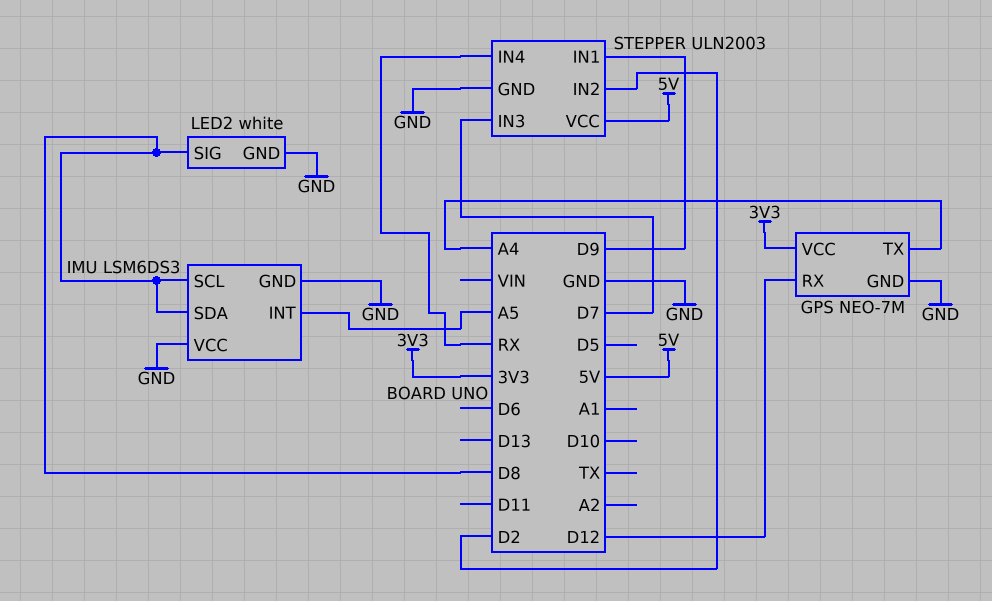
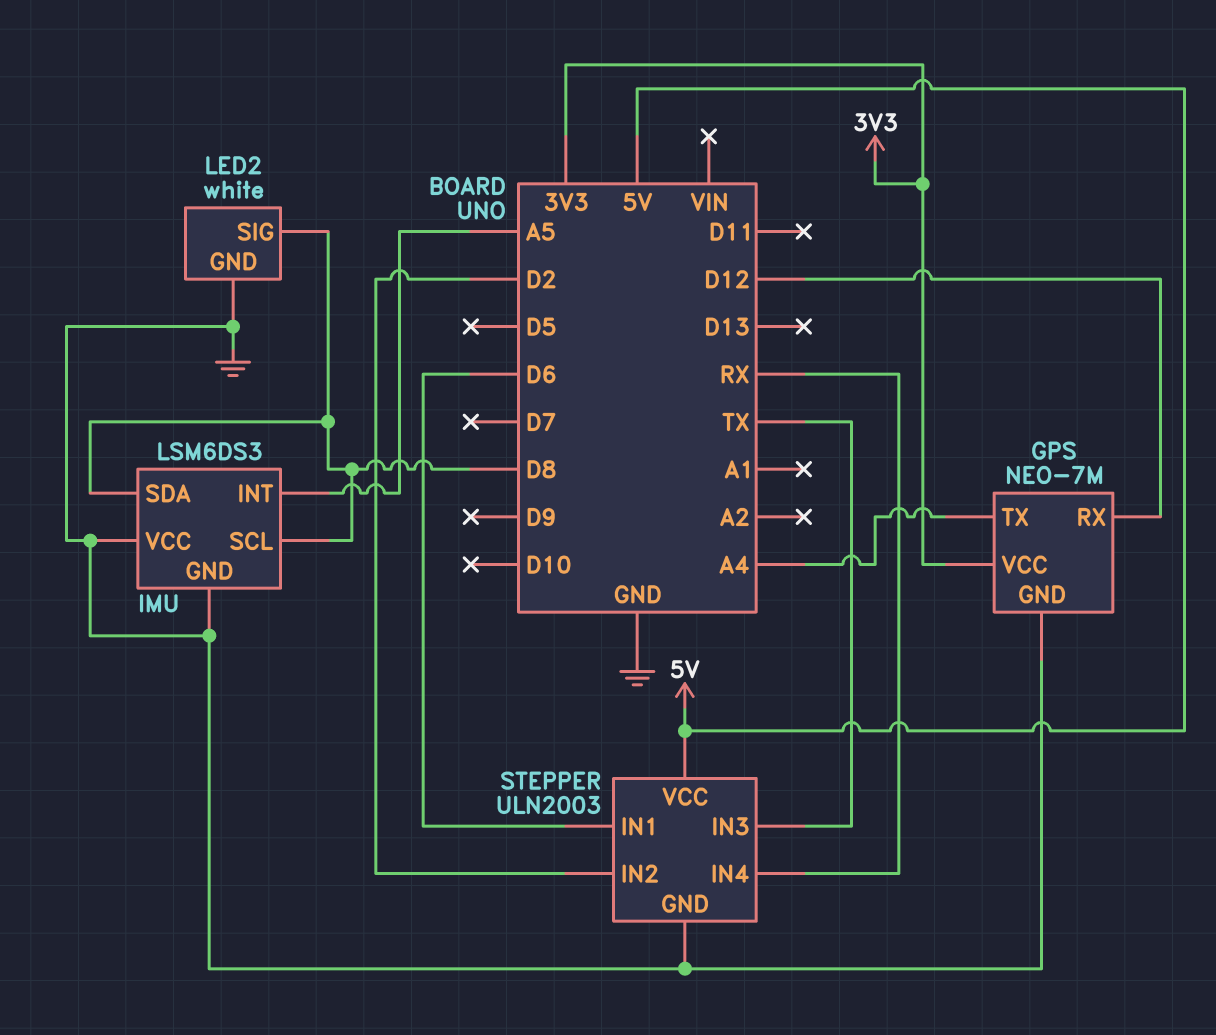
STEPPER pin IN1: D9 -> D6
STEPPER pin IN3: D7 -> TX

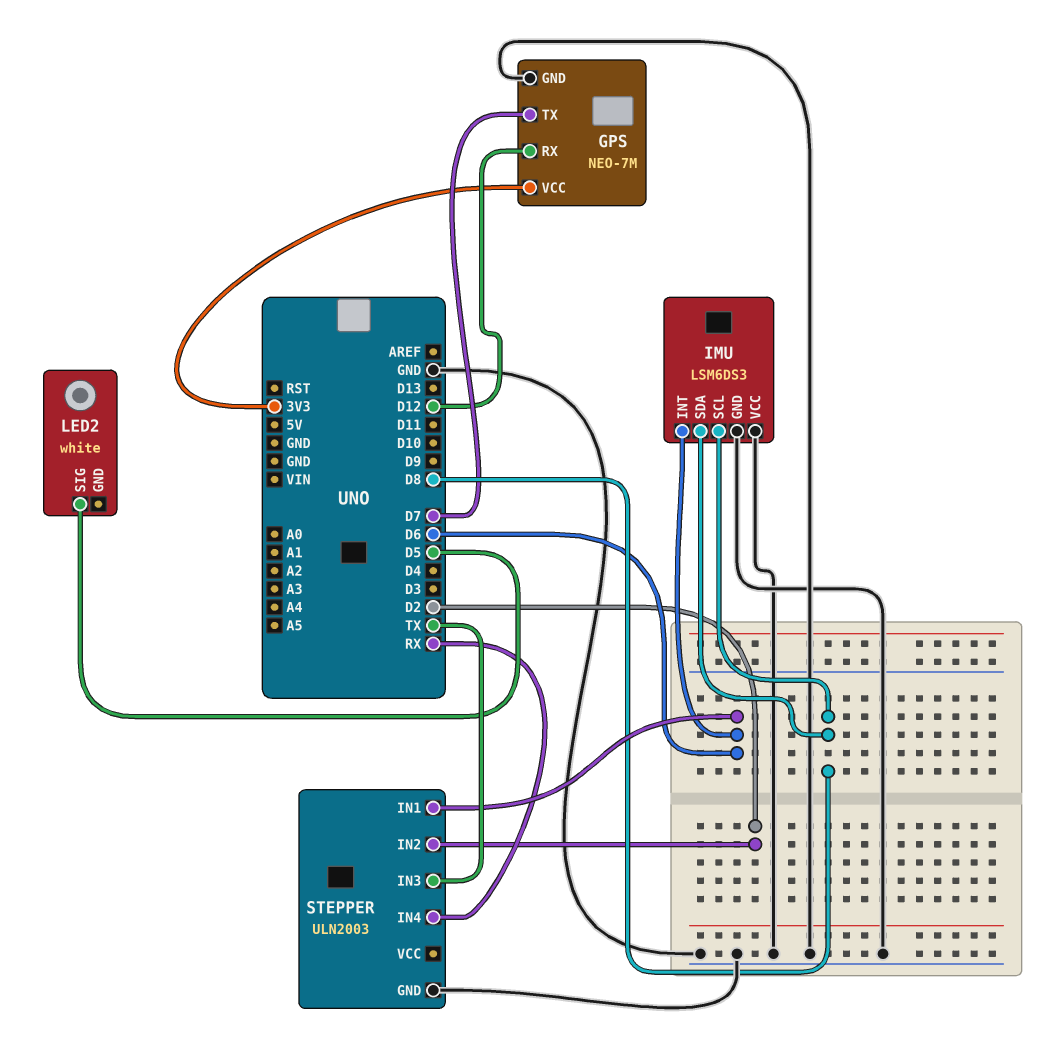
GPS pin TX: A4 -> D7
IMU pin INT: A5 -> D6
LED2 pin GND: GND -> none
LED2 pin SIG: D8 -> D5
STEPPER pin VCC: 5V -> none

